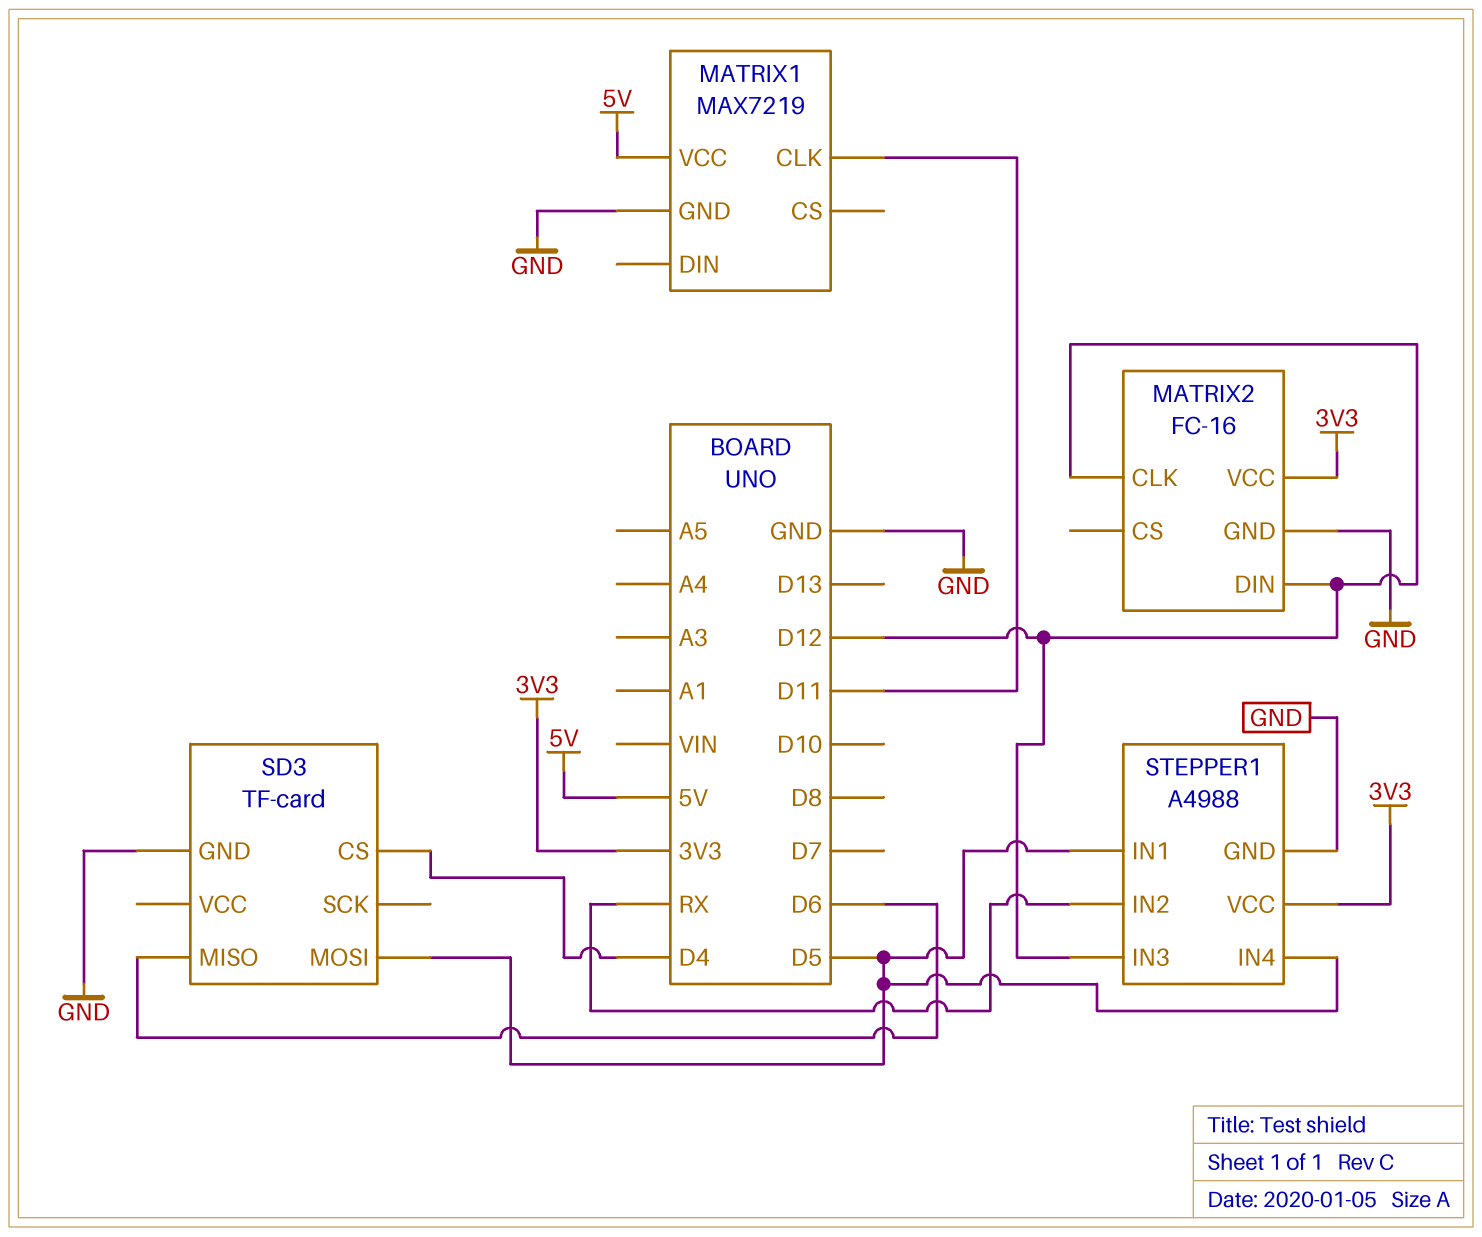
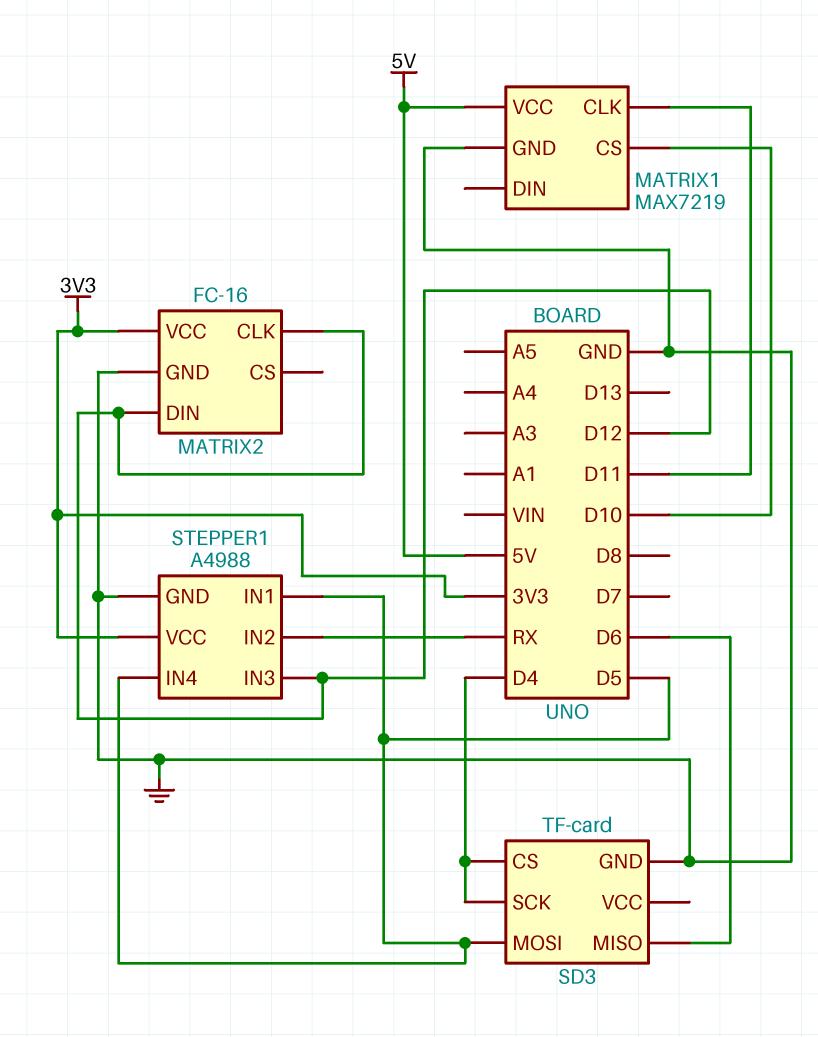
MATRIX1 pin CS: none -> D10
SD3 pin SCK: none -> D4

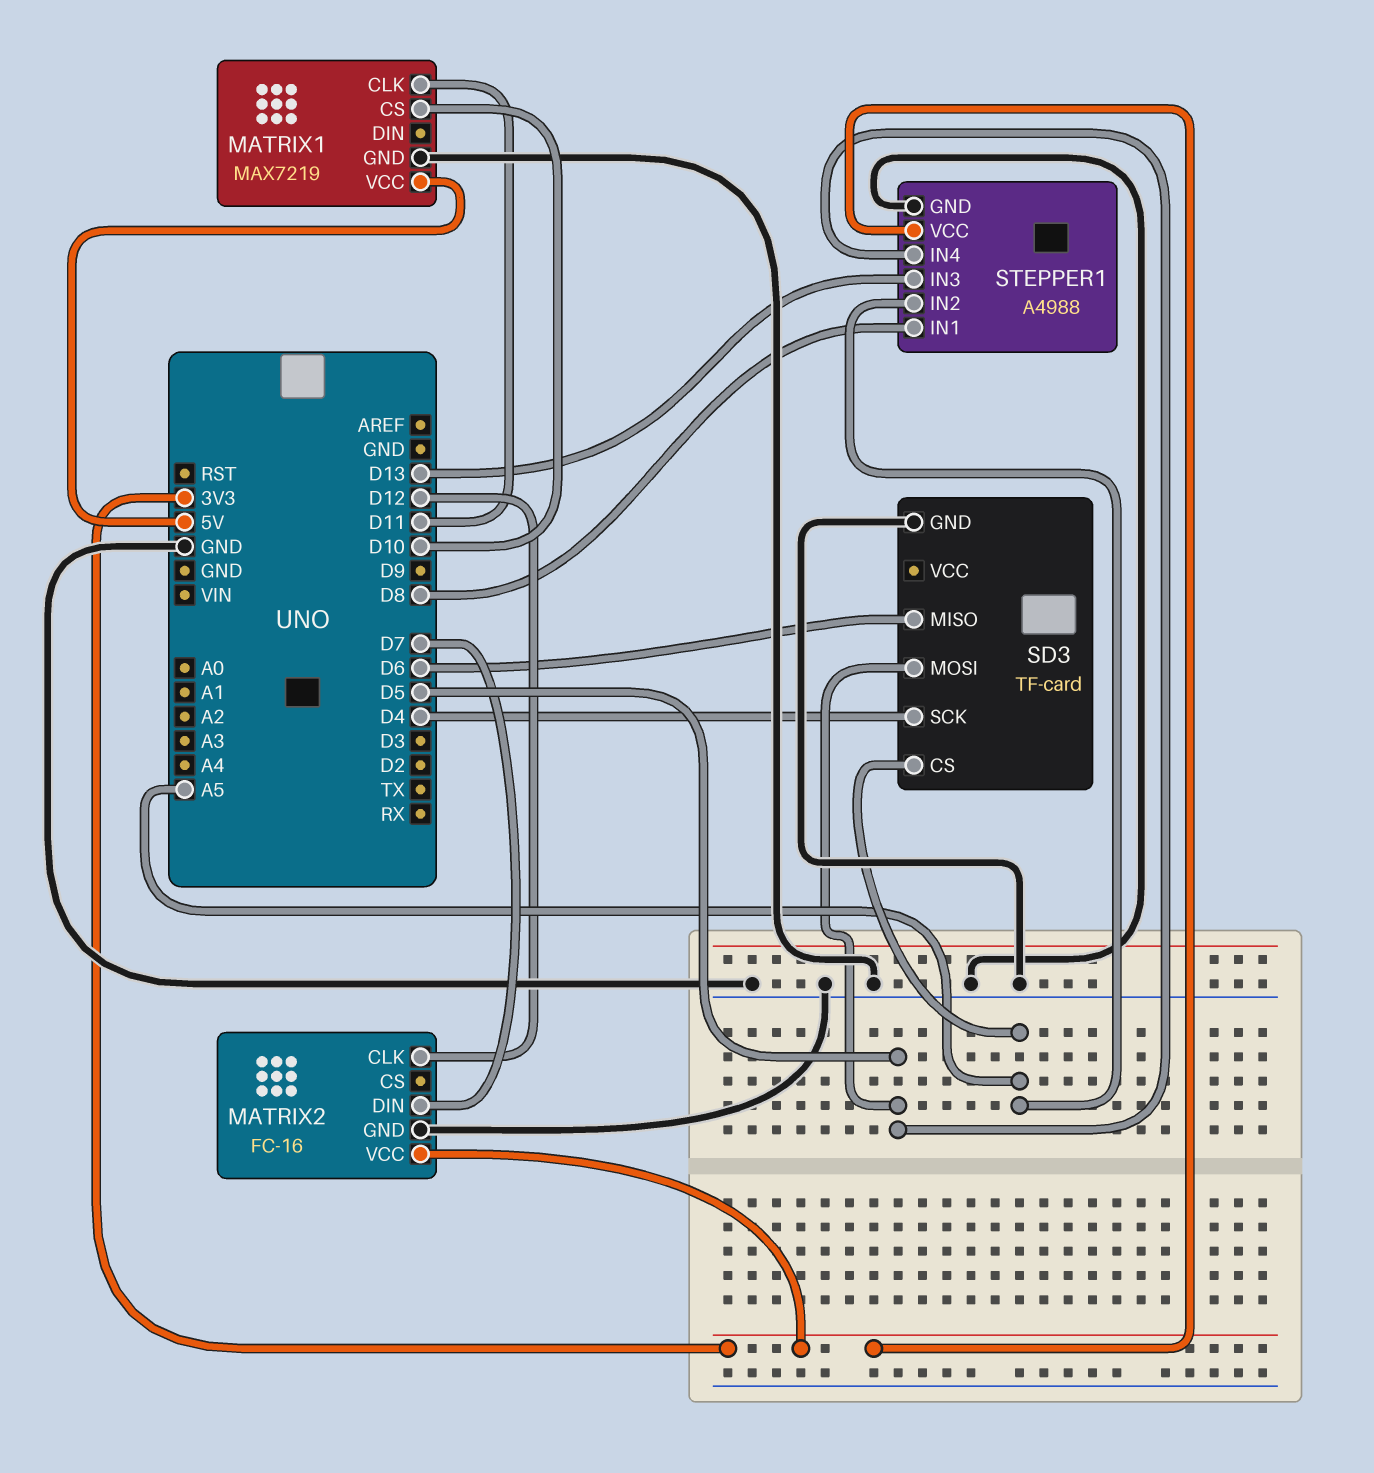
MATRIX2 pin DIN: D12 -> D7
SD3 pin CS: D4 -> A5
STEPPER1 pin IN1: D5 -> D8
STEPPER1 pin IN2: RX -> A5
STEPPER1 pin IN3: D12 -> D13

